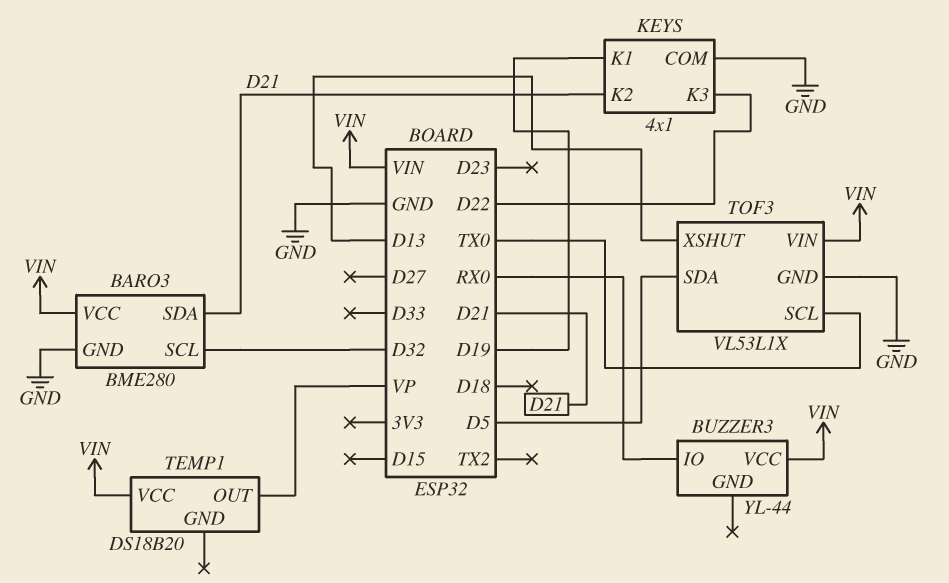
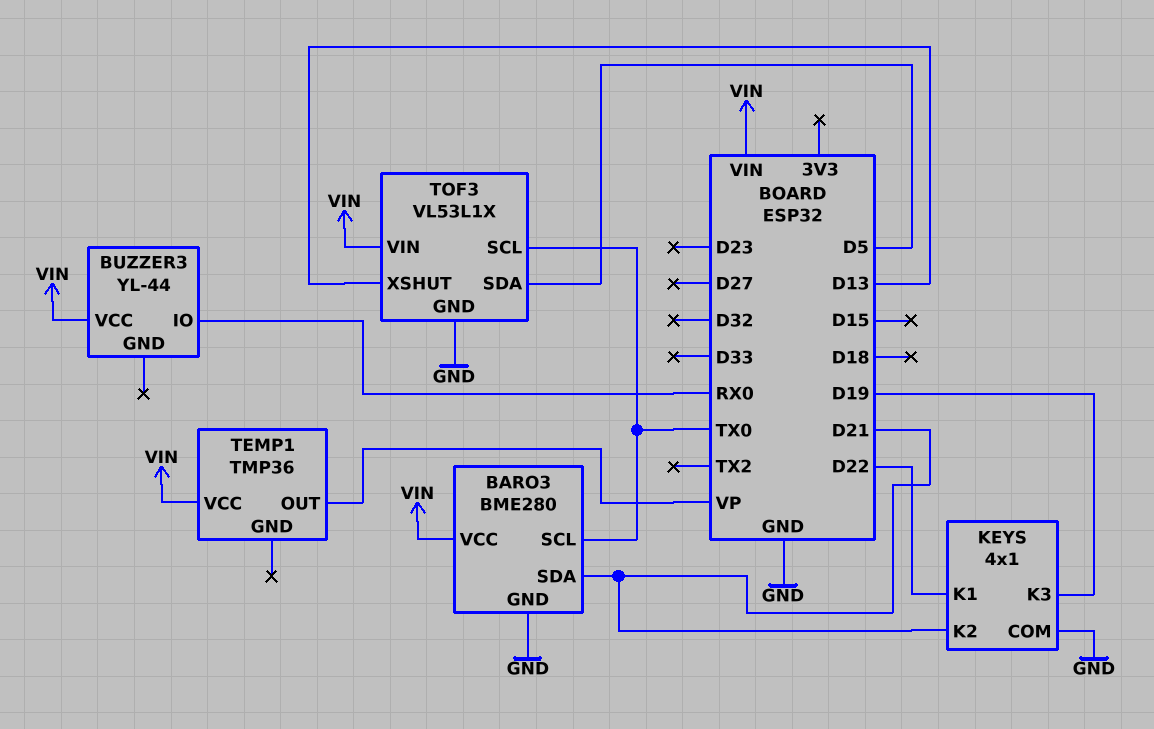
BARO3 pin SCL: D32 -> TX0
KEYS pin K1: D19 -> D22
KEYS pin K3: D22 -> D19
TEMP1: DS18B20 -> TMP36

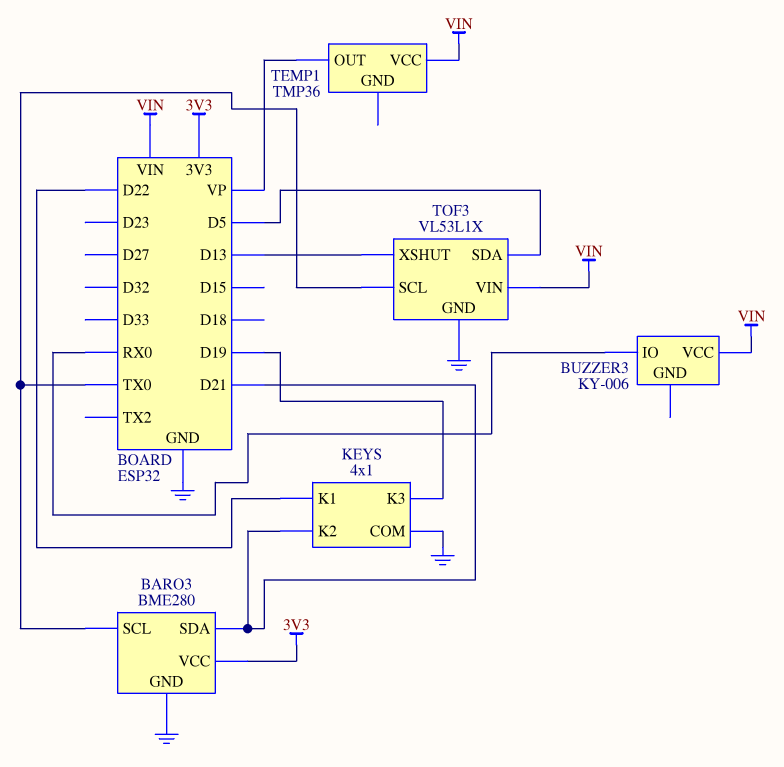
BARO3 pin VCC: VIN -> 3V3
BUZZER3: YL-44 -> KY-006

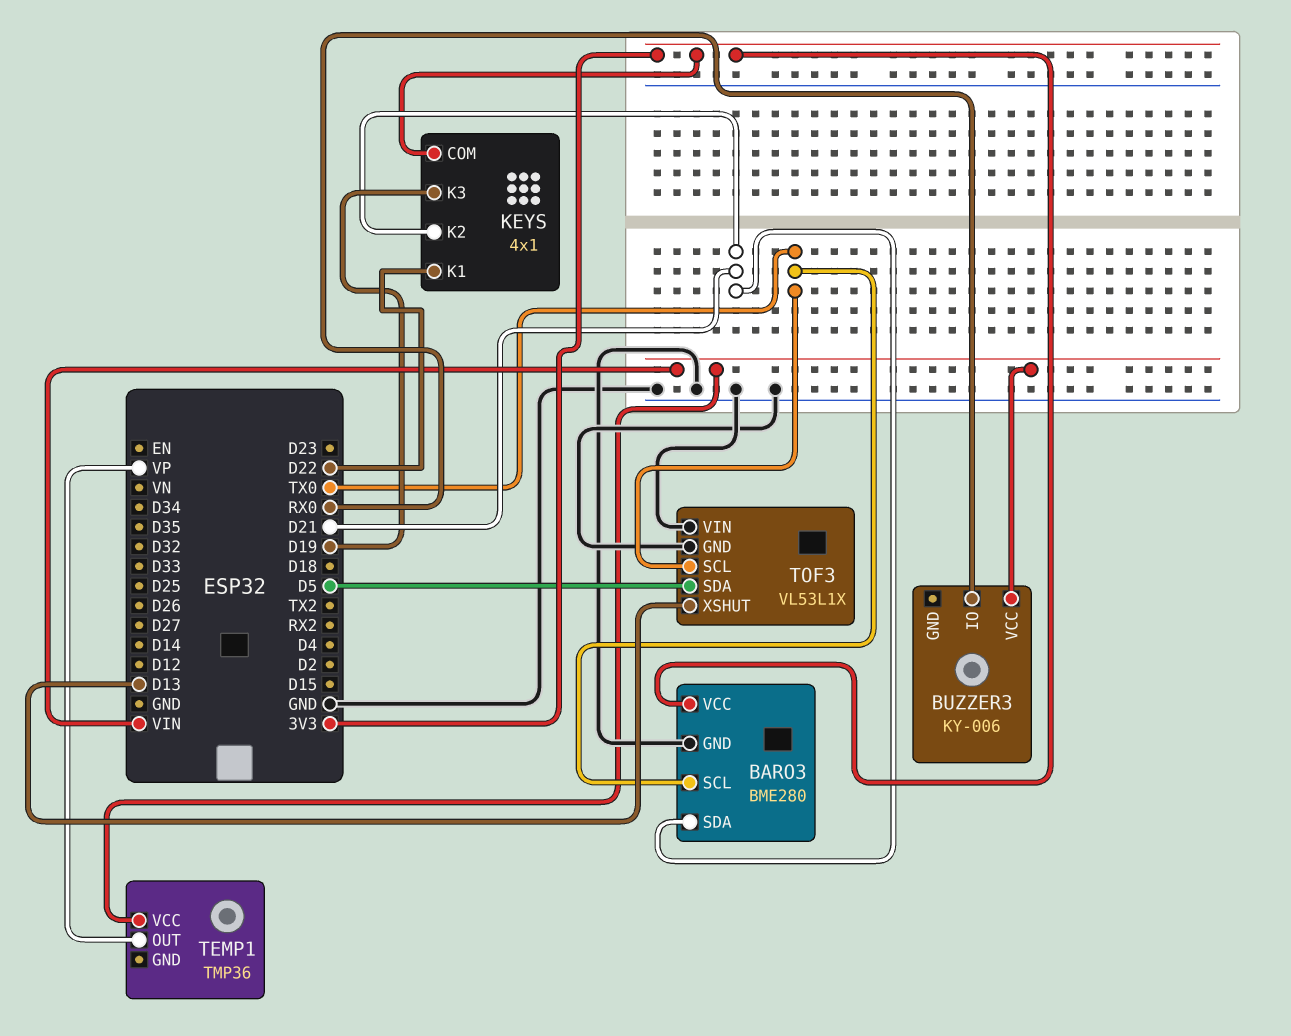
KEYS pin COM: GND -> 3V3
TOF3 pin VIN: VIN -> GND

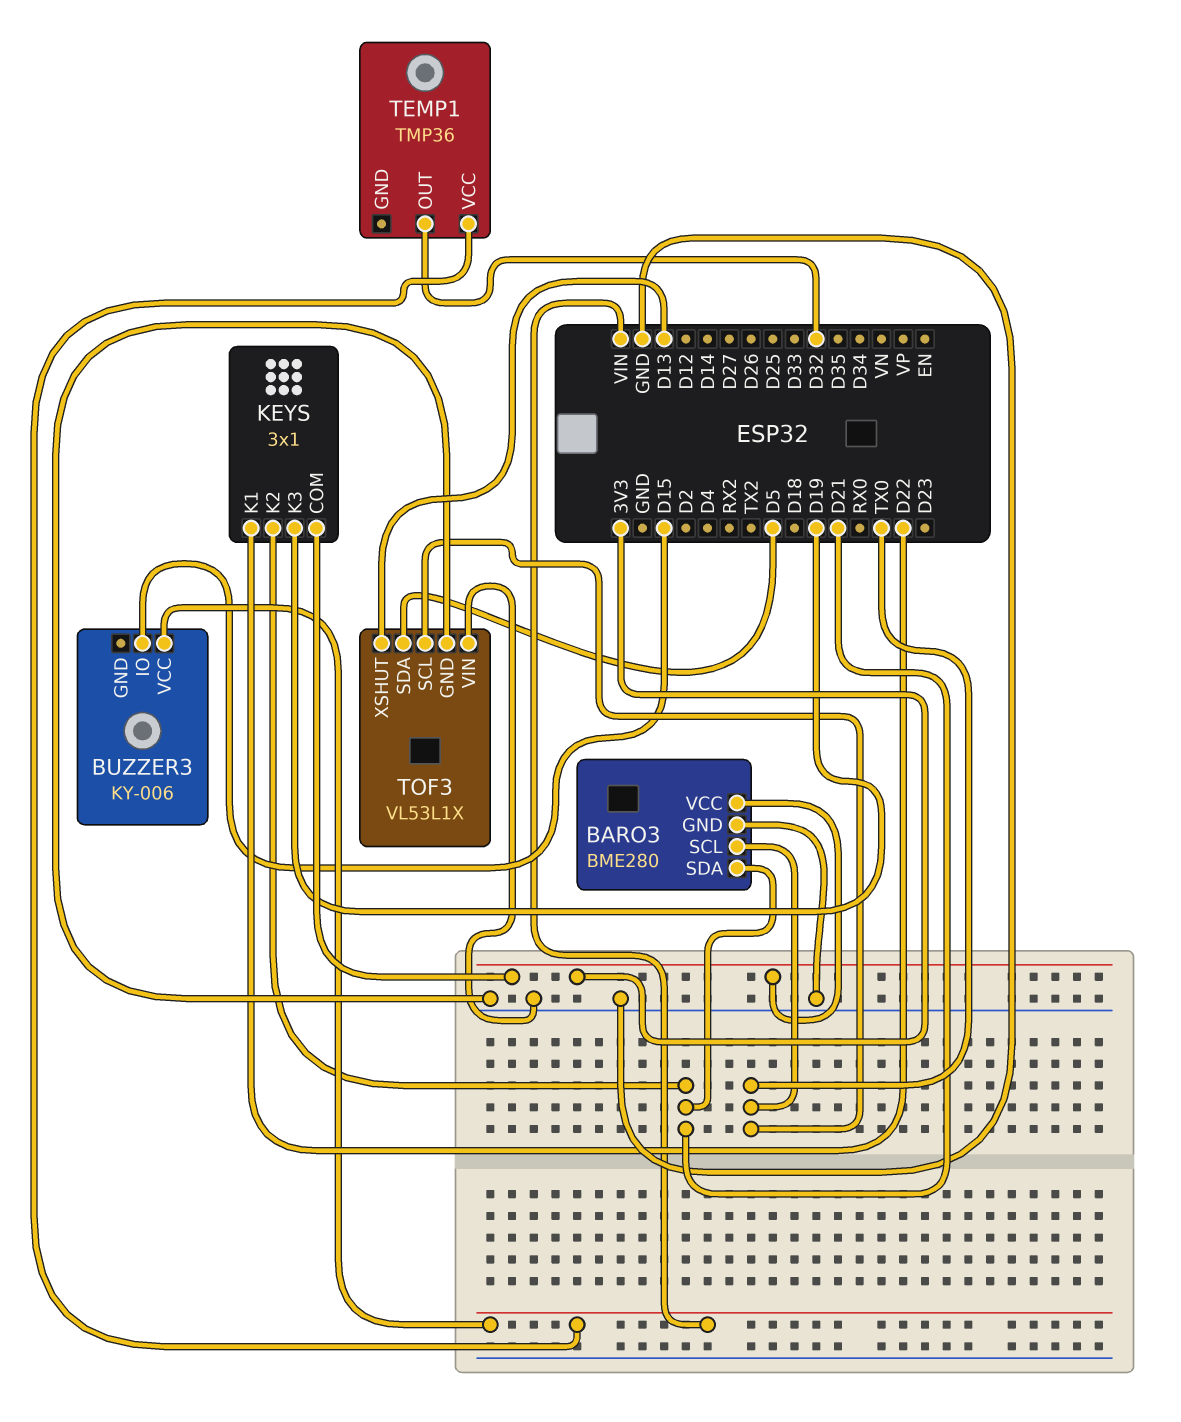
BUZZER3 pin IO: RX0 -> D15
KEYS: 4x1 -> 3x1
TEMP1 pin OUT: VP -> D32

